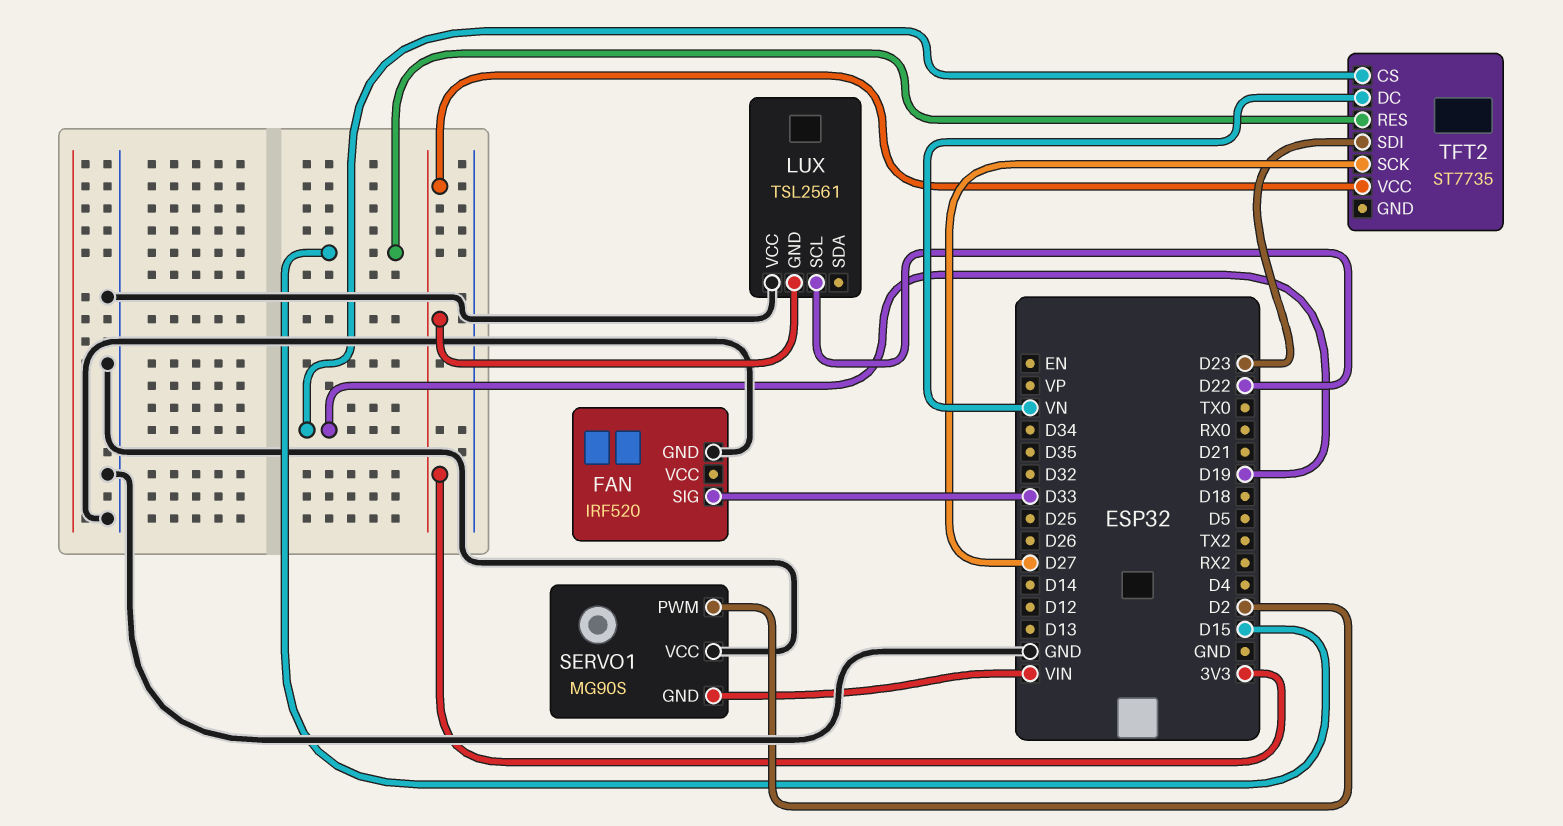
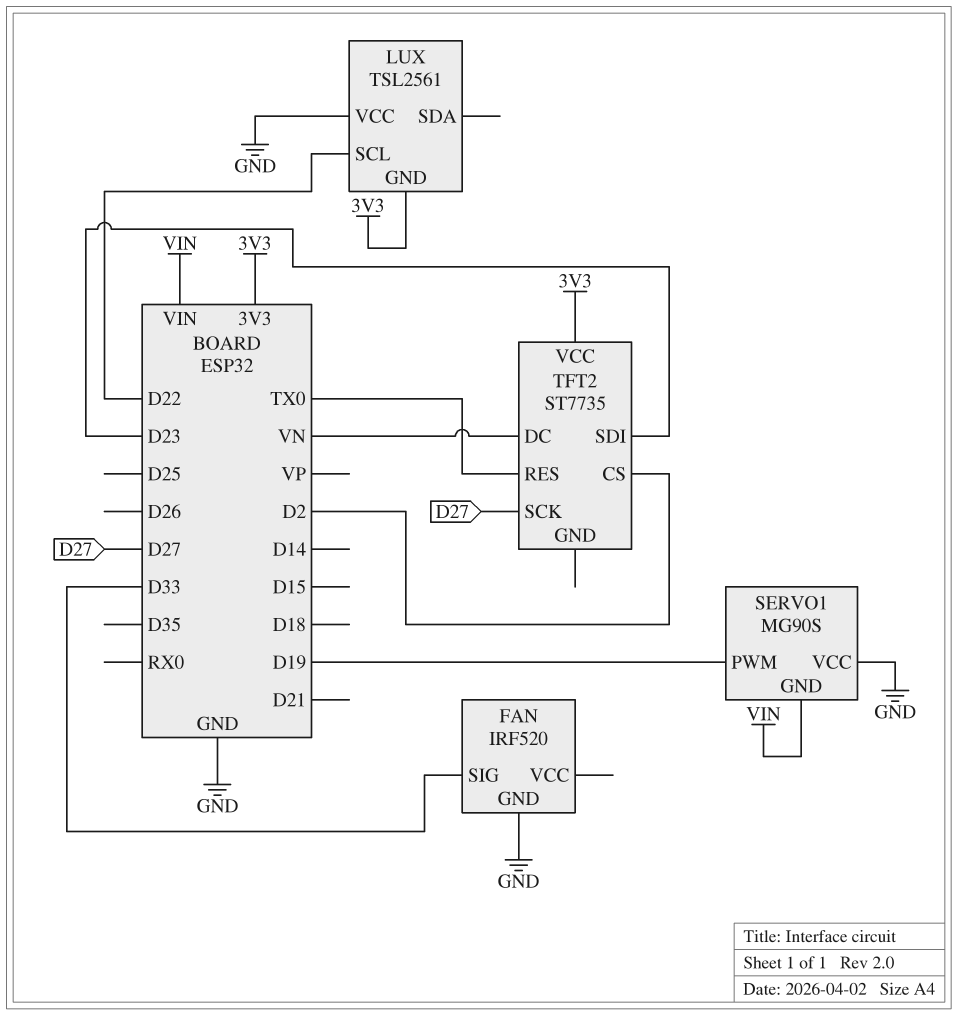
SERVO1 pin PWM: D2 -> D19
TFT2 pin CS: D19 -> D2
TFT2 pin RES: D15 -> TX0

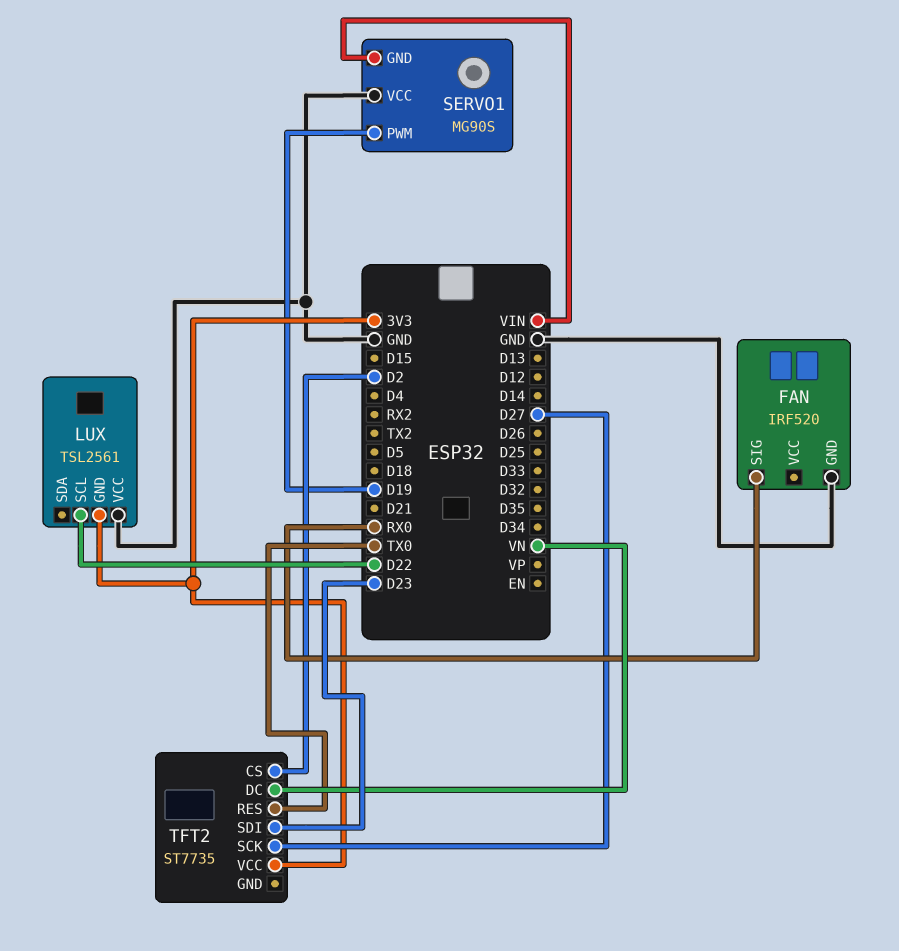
FAN pin SIG: D33 -> RX0

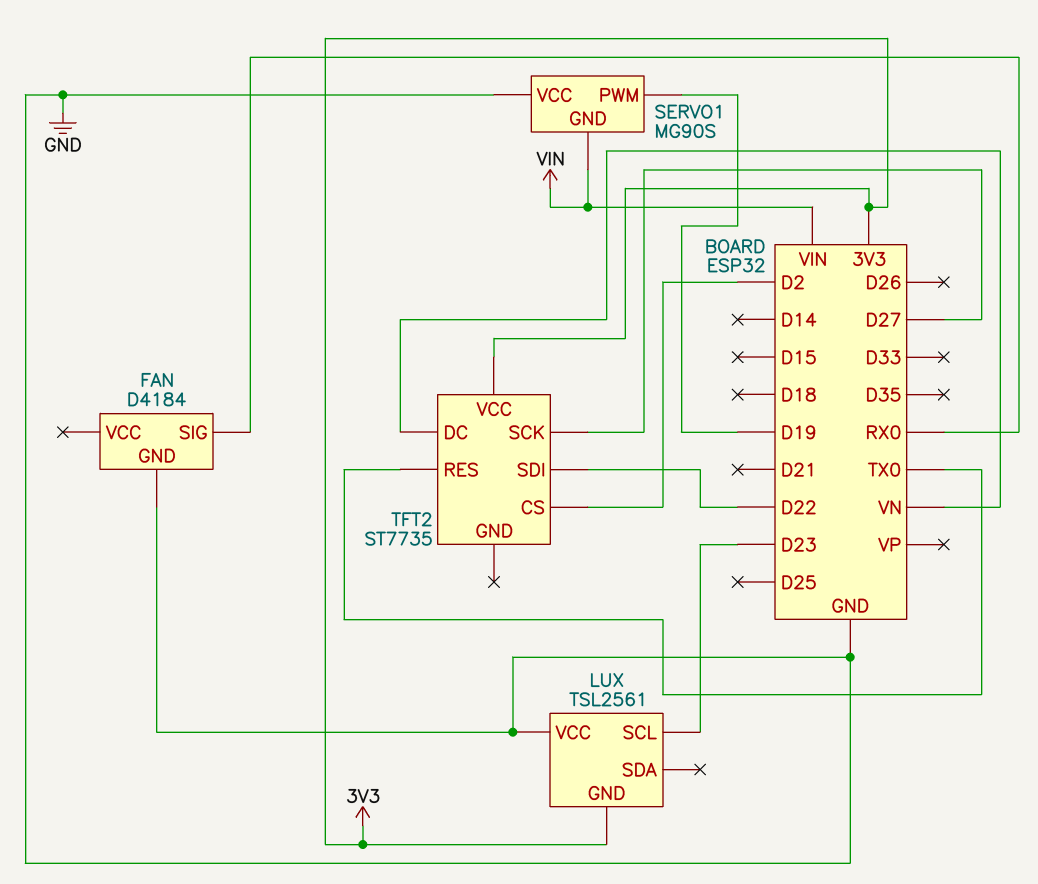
FAN: IRF520 -> D4184
LUX pin SCL: D22 -> D23
TFT2 pin SDI: D23 -> D22

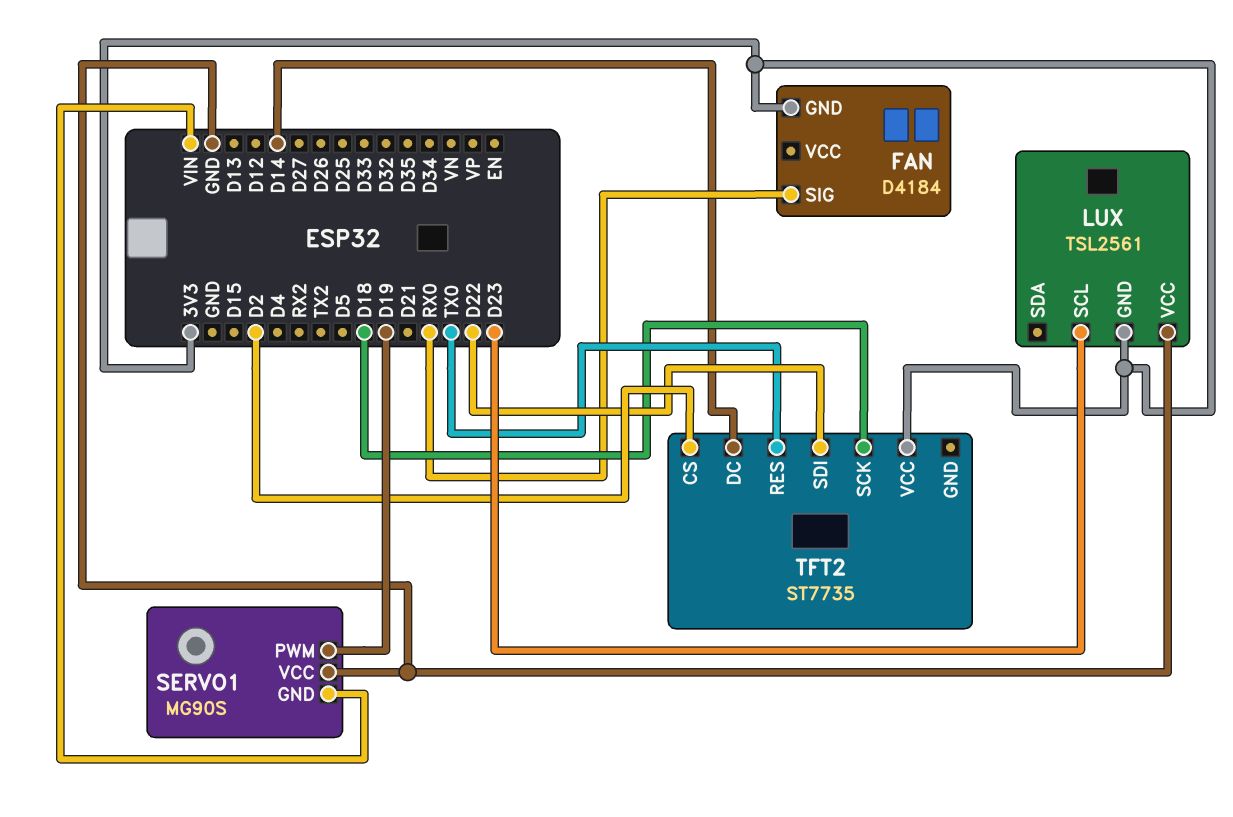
FAN pin GND: GND -> 3V3
TFT2 pin DC: VN -> D14
TFT2 pin SCK: D27 -> D18

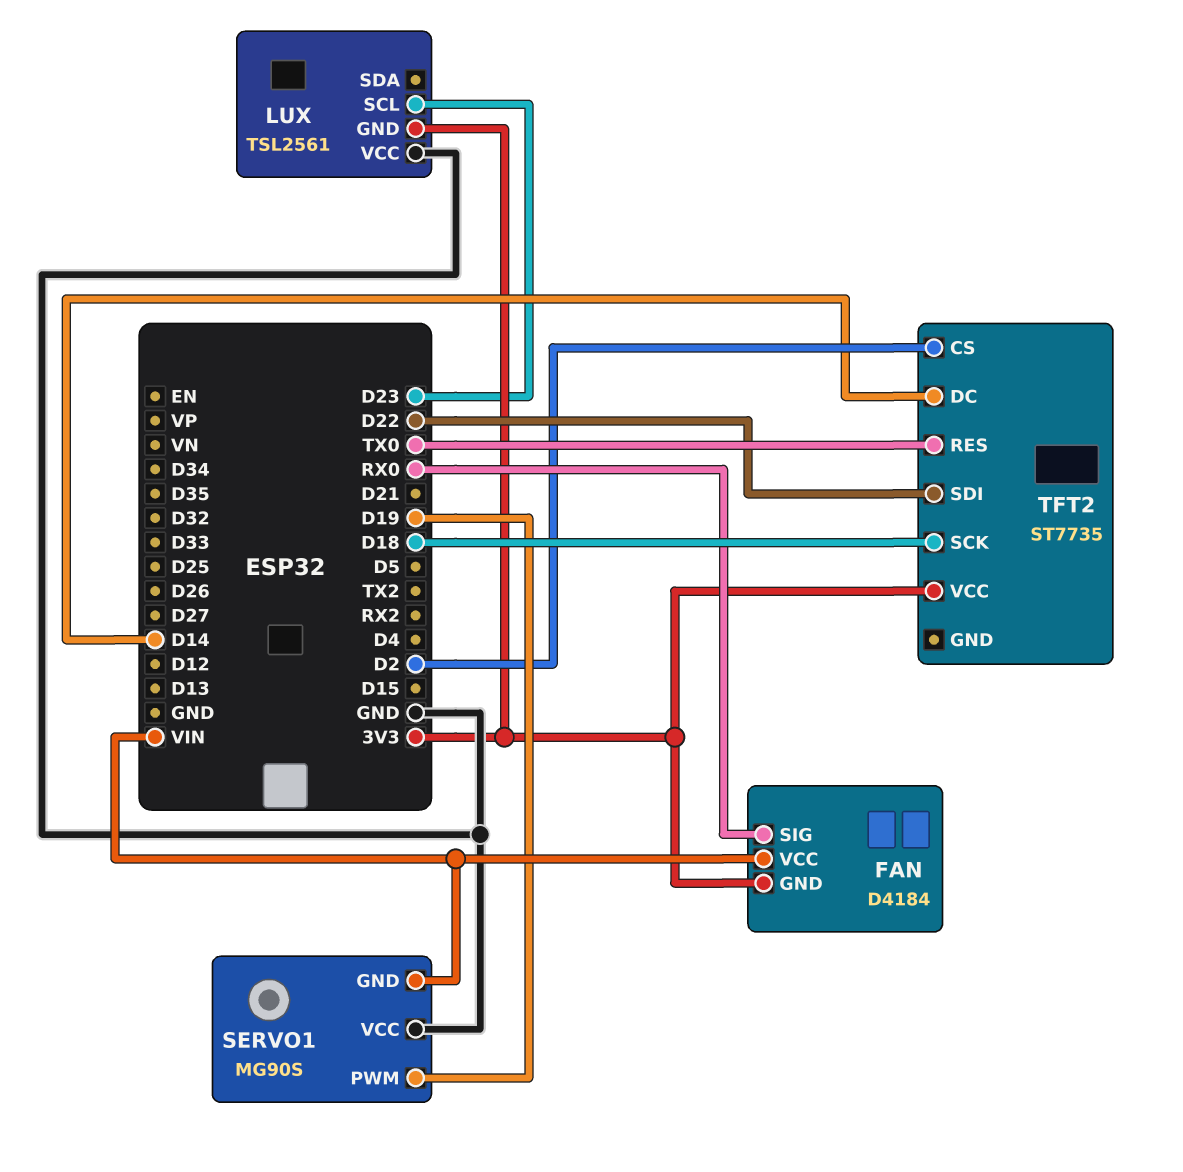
FAN pin VCC: none -> VIN

